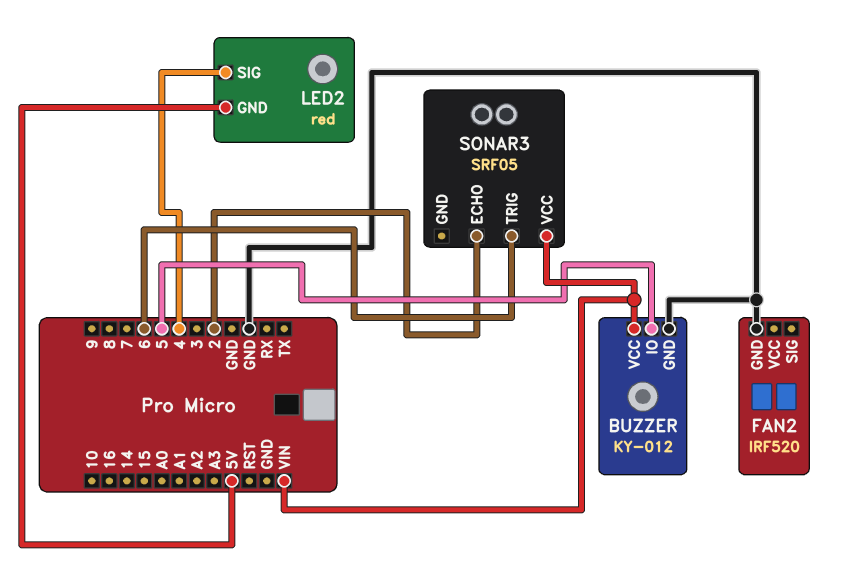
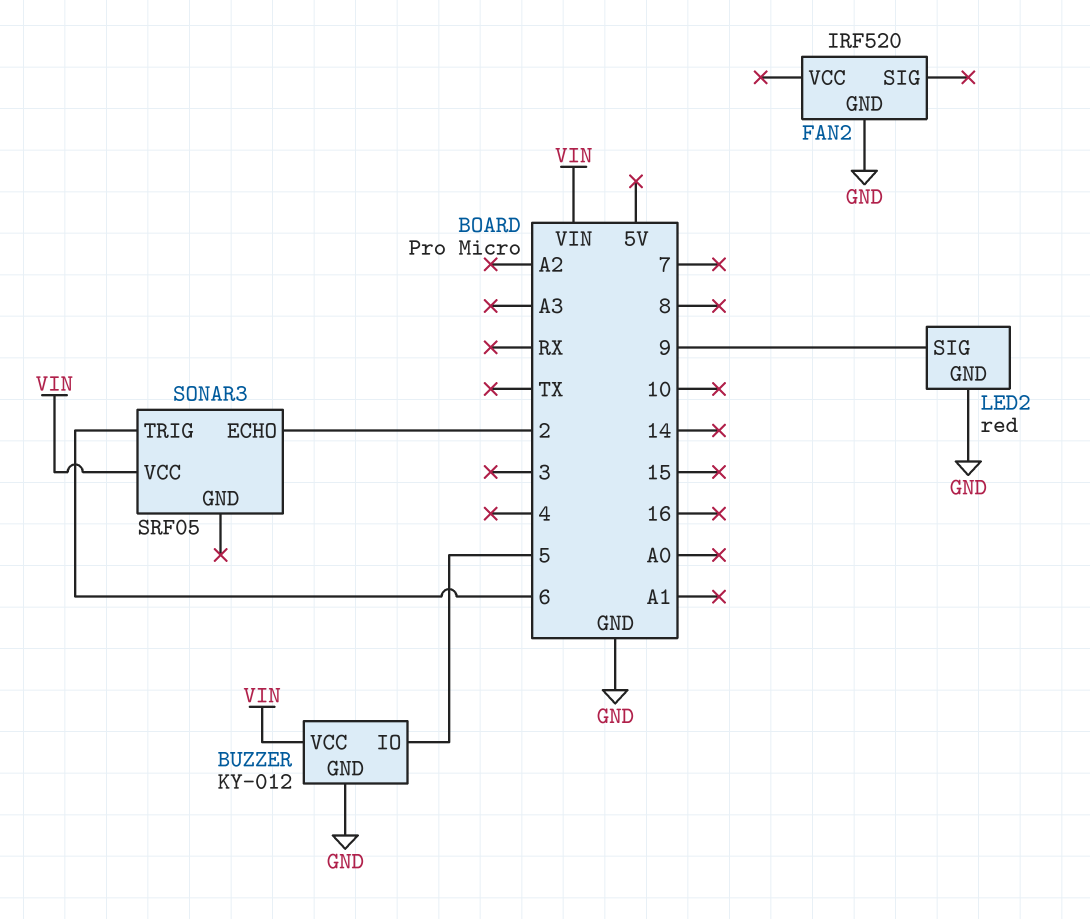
LED2 pin GND: 5V -> GND
LED2 pin SIG: 4 -> 9

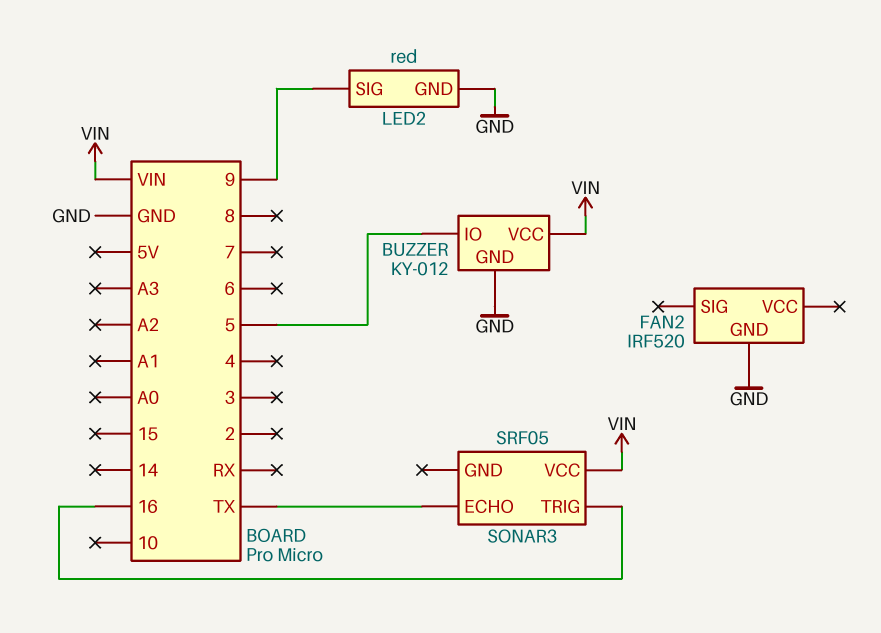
SONAR3 pin ECHO: 2 -> TX
SONAR3 pin TRIG: 6 -> 16

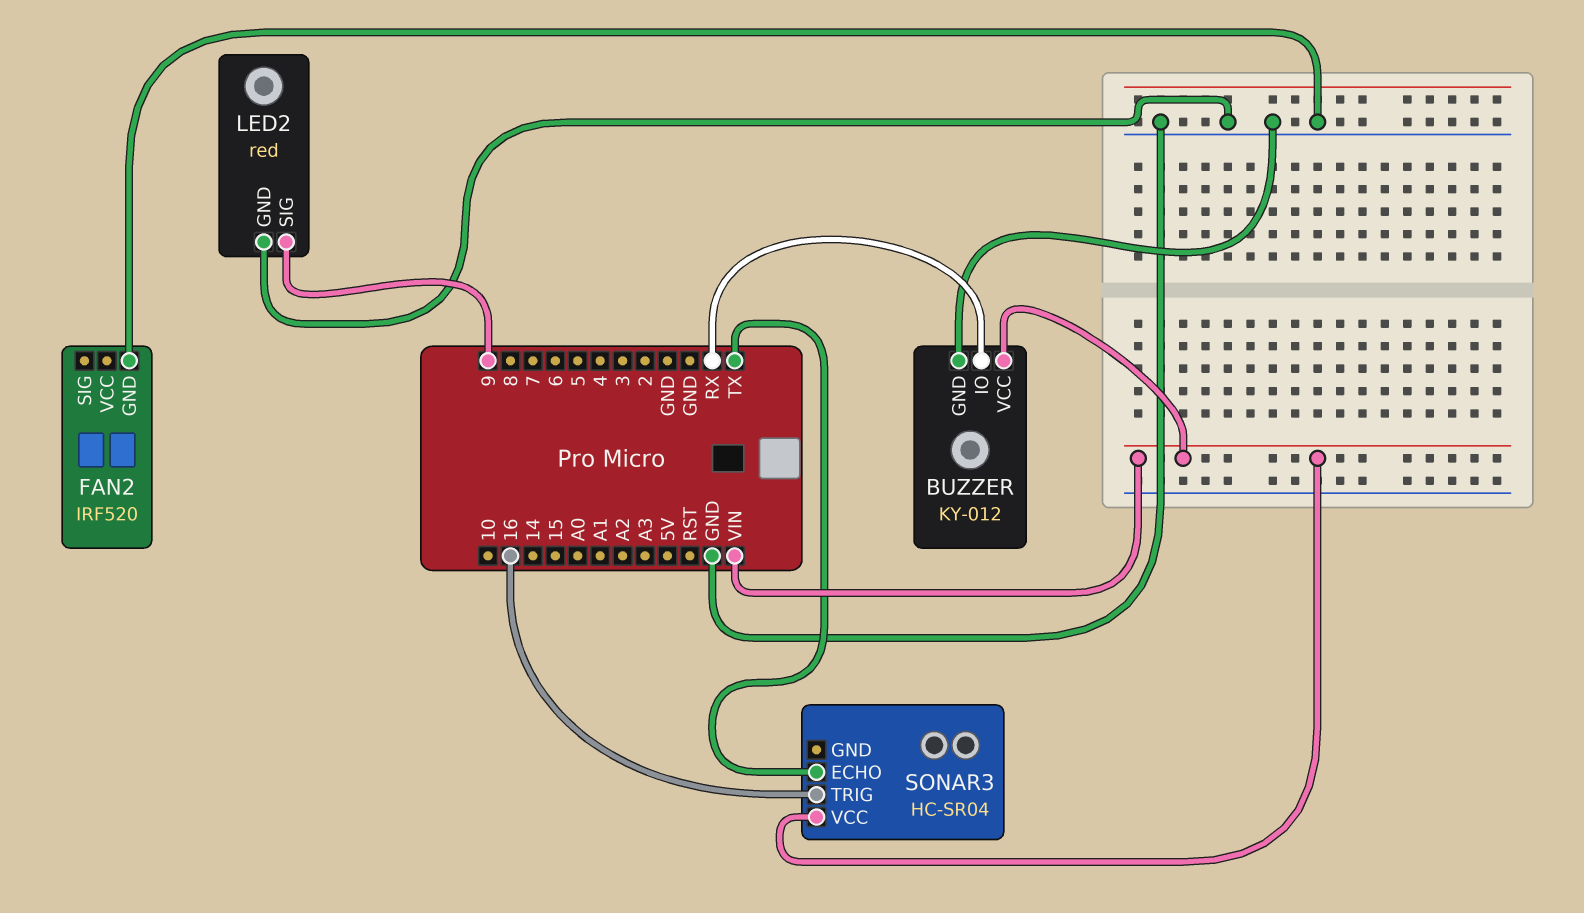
BUZZER pin IO: 5 -> RX
SONAR3: SRF05 -> HC-SR04

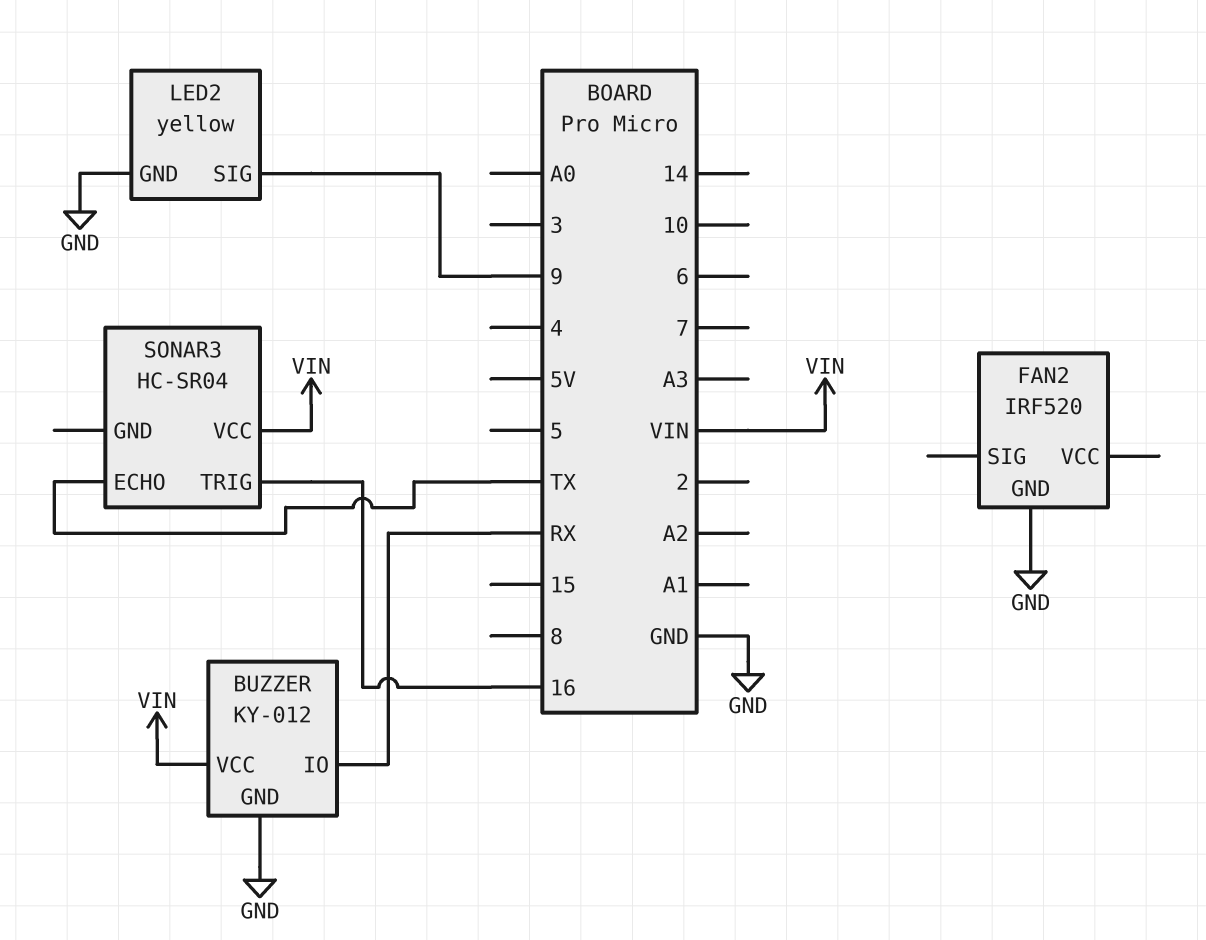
LED2: red -> yellow

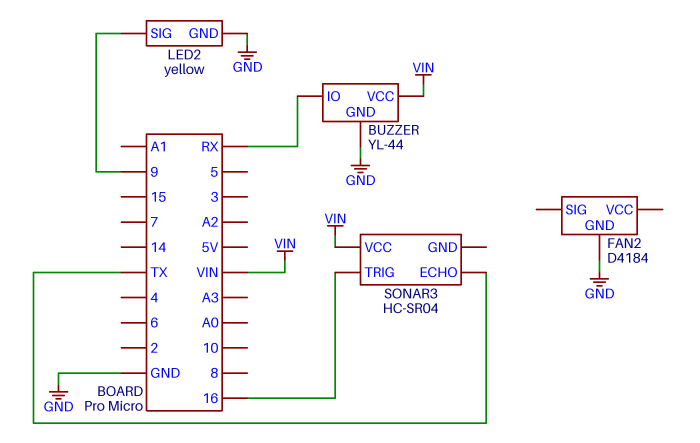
BUZZER: KY-012 -> YL-44
FAN2: IRF520 -> D4184

